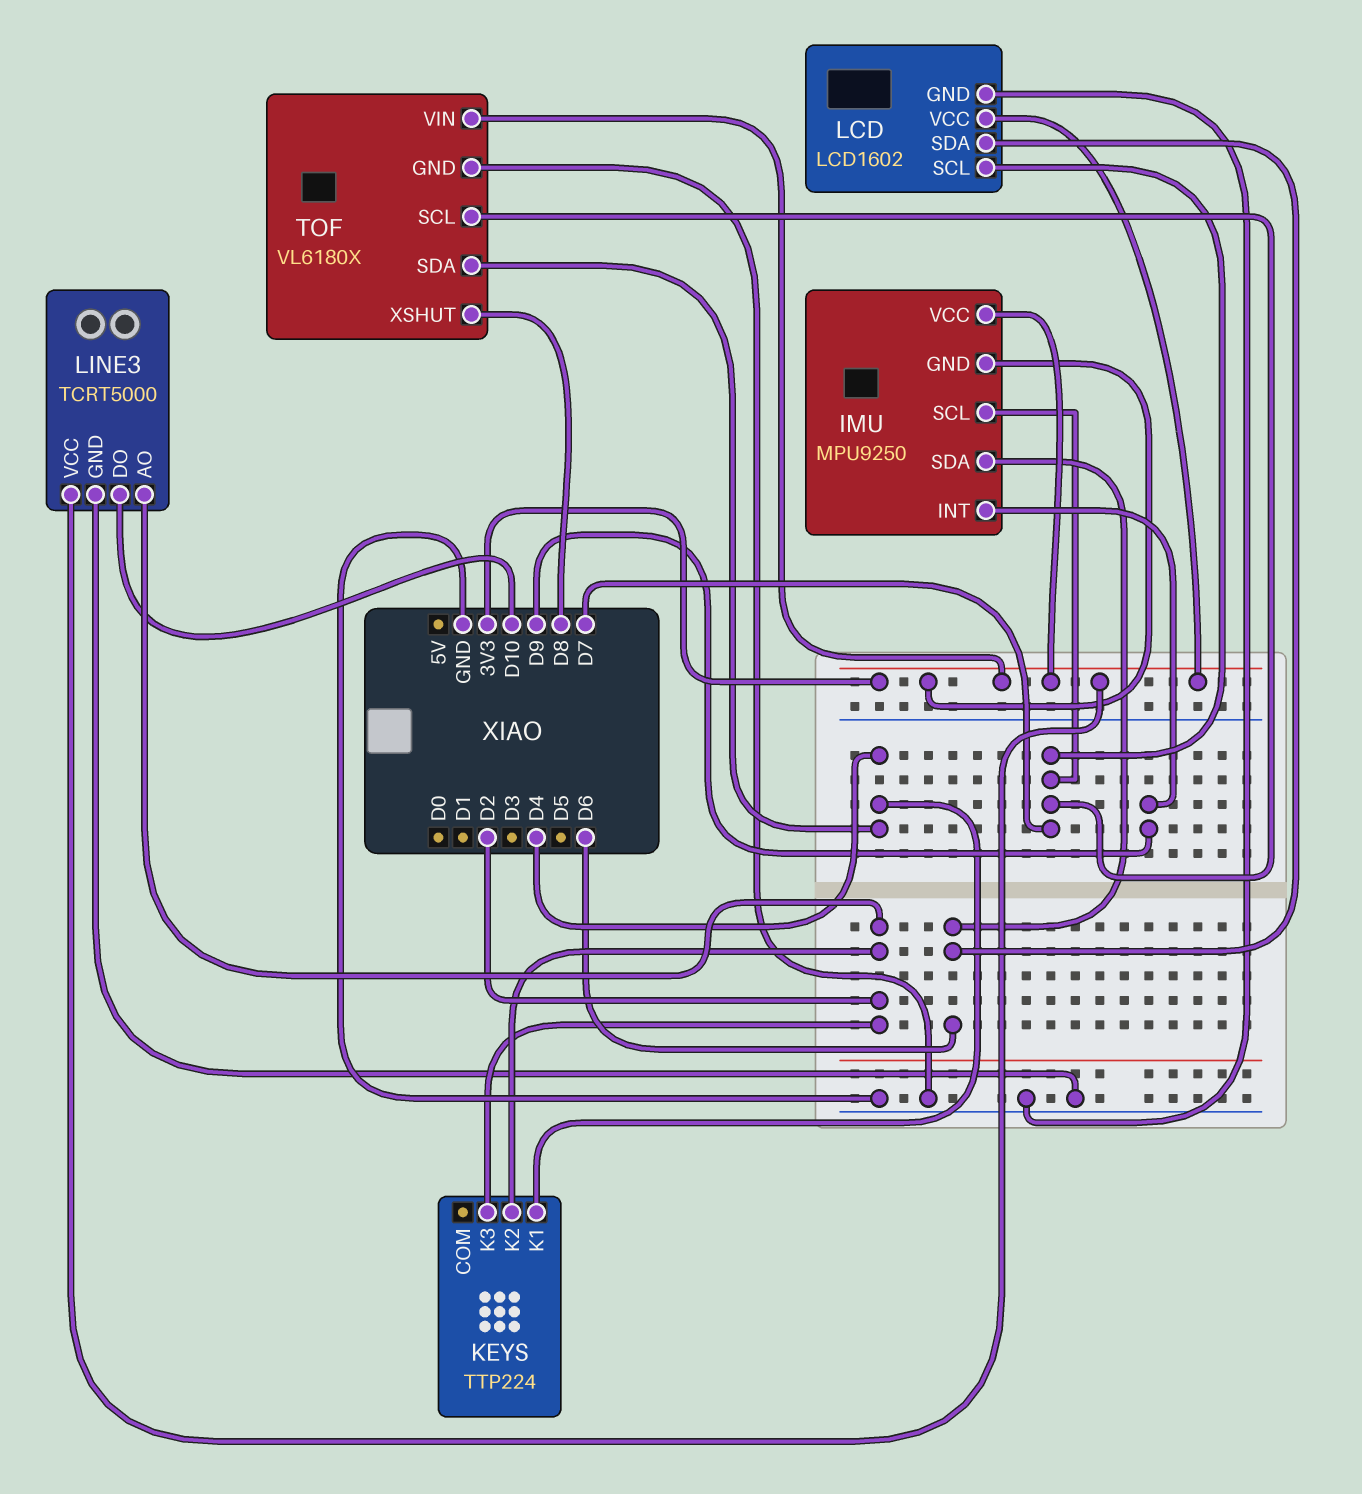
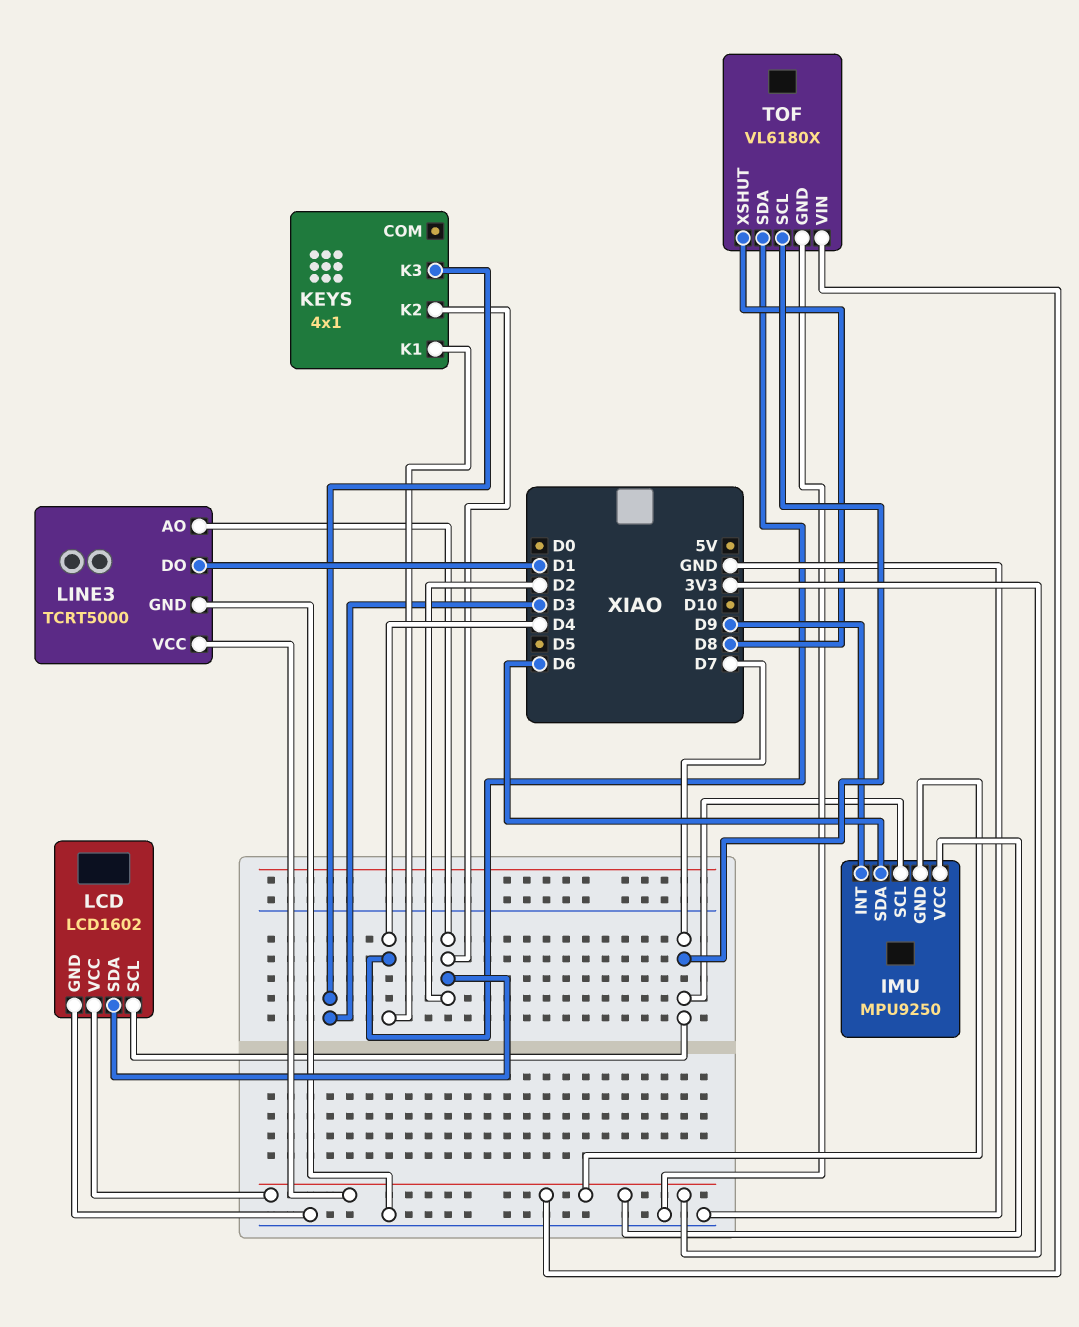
KEYS: TTP224 -> 4x1
KEYS pin K3: D2 -> D3
LCD pin SDA: D6 -> D2
LINE3 pin DO: D10 -> D1

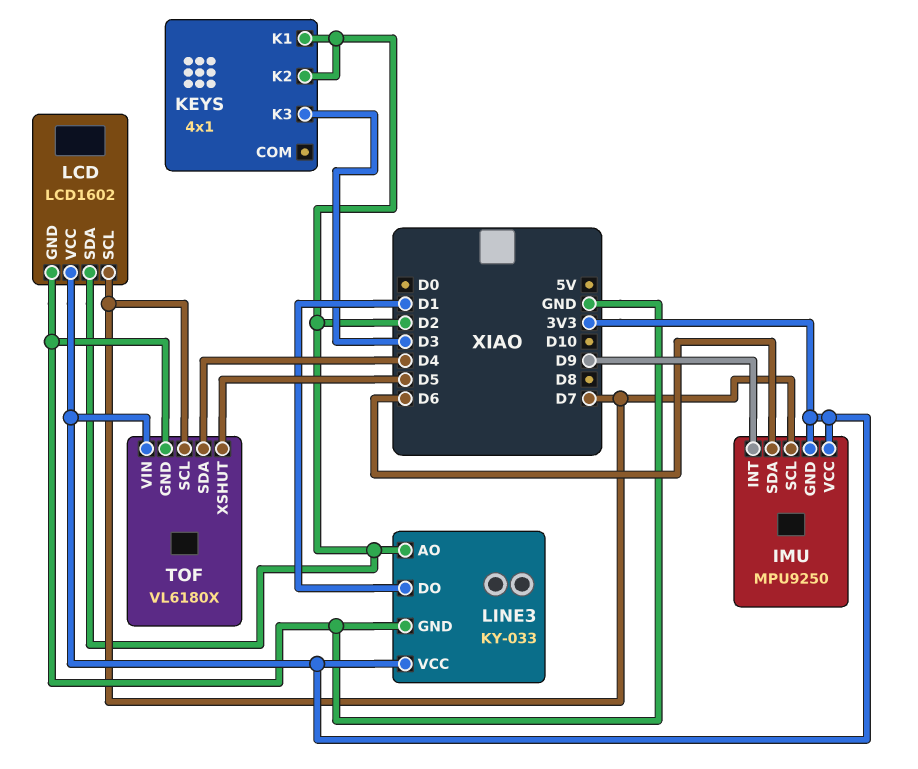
KEYS pin K1: D4 -> D2
LINE3: TCRT5000 -> KY-033
TOF pin XSHUT: D8 -> D5

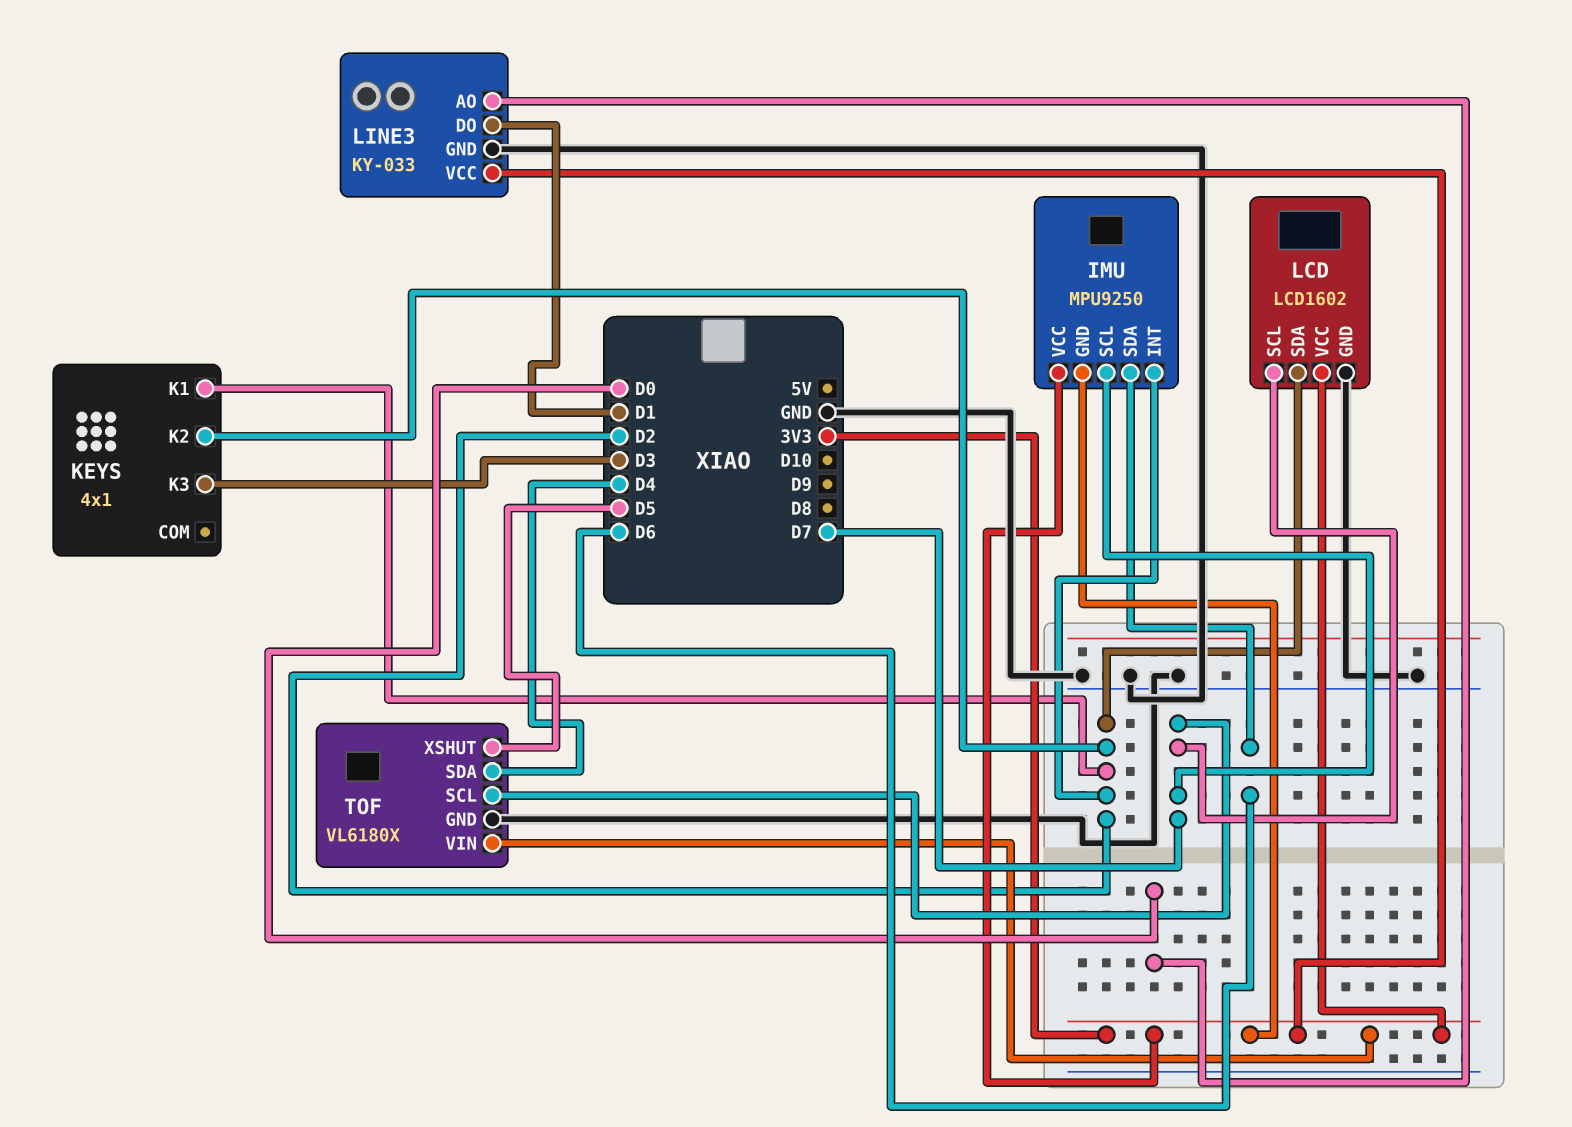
IMU pin INT: D9 -> D2
LINE3 pin AO: D2 -> D0

